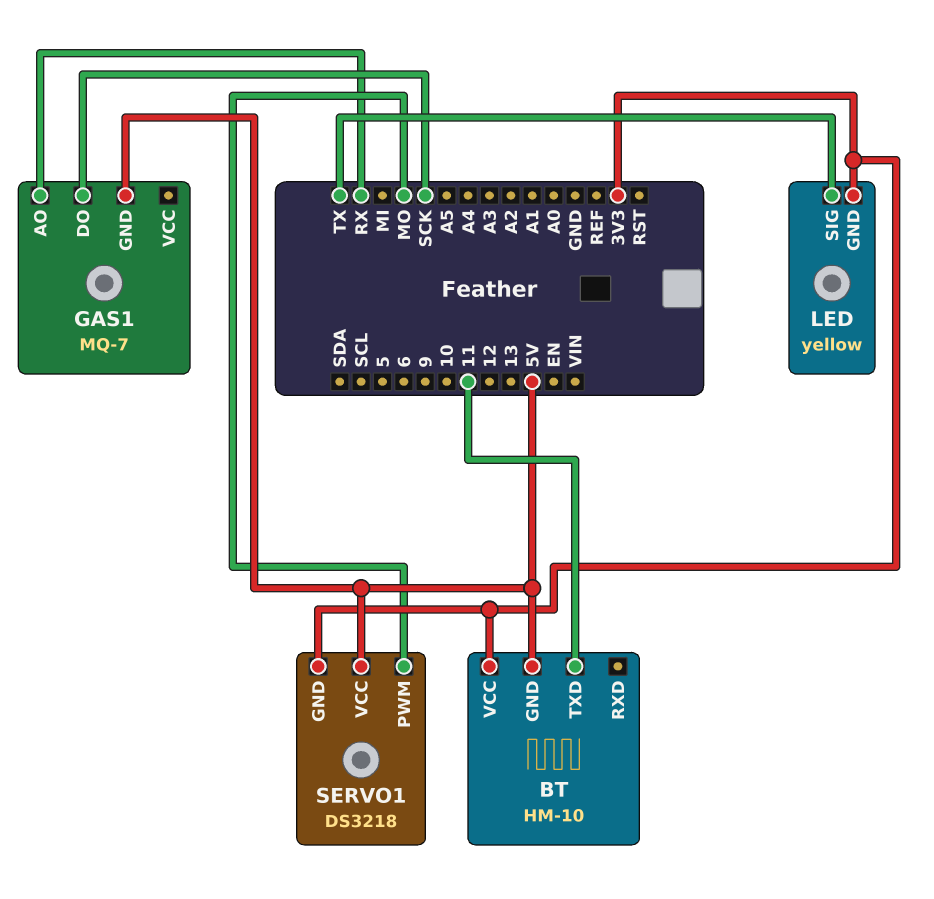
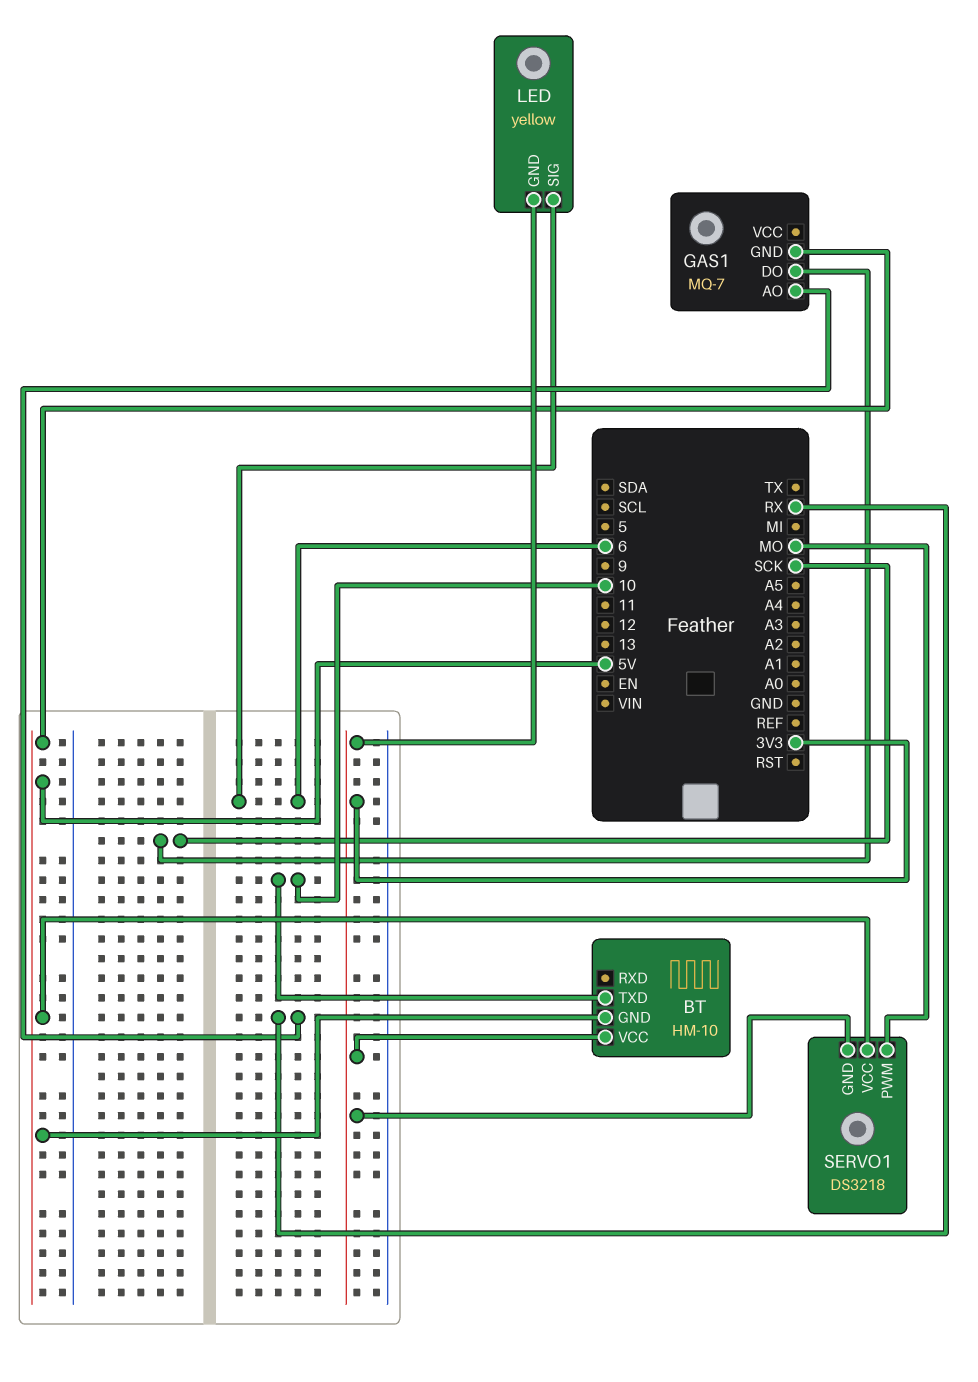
BT pin TXD: 11 -> 10
LED pin SIG: TX -> 6

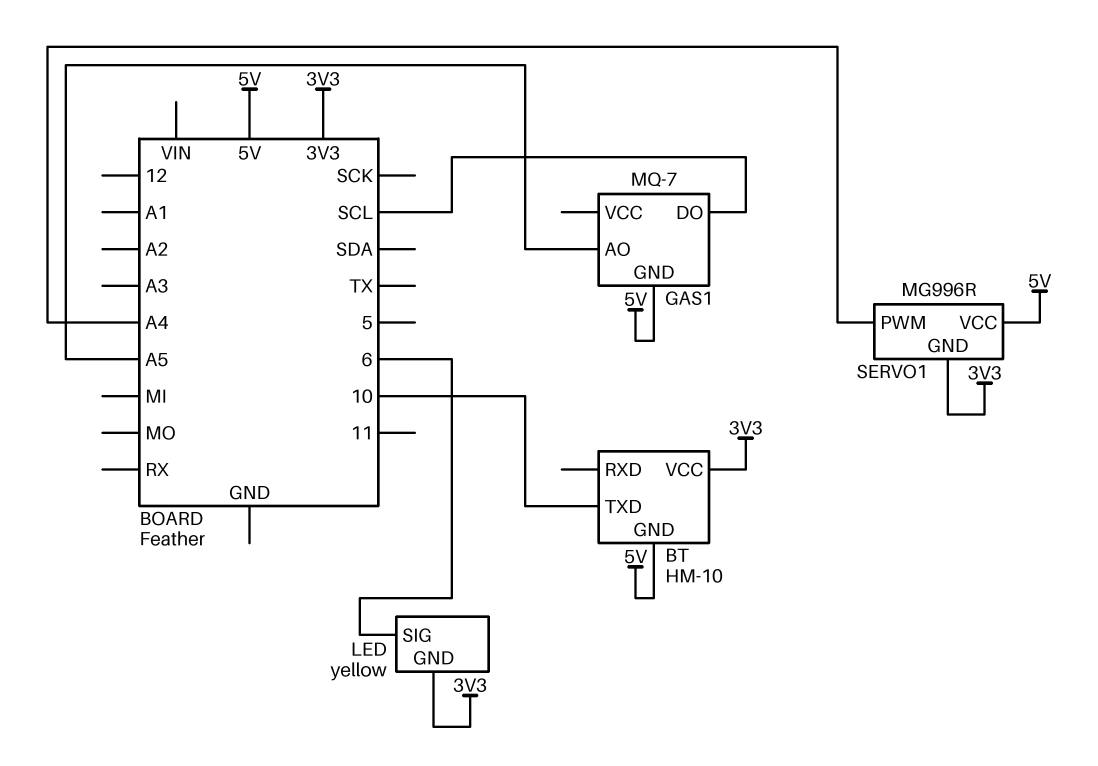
GAS1 pin AO: RX -> A5
GAS1 pin DO: SCK -> SCL
SERVO1: DS3218 -> MG996R
SERVO1 pin PWM: MO -> A4

